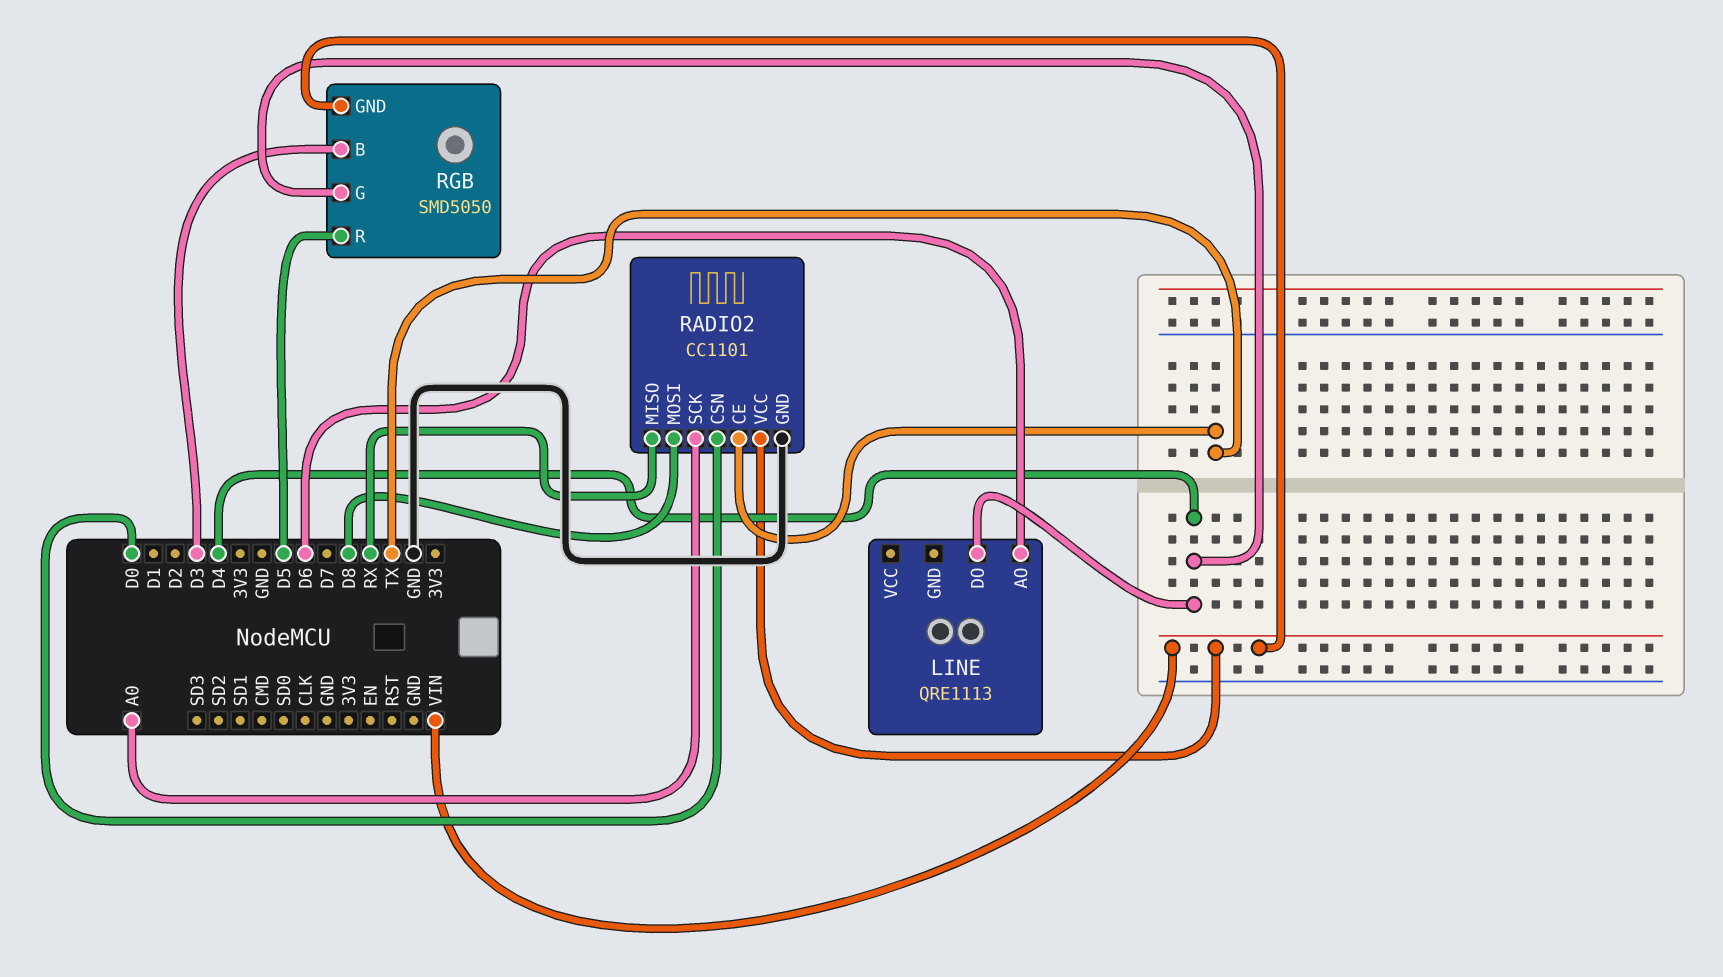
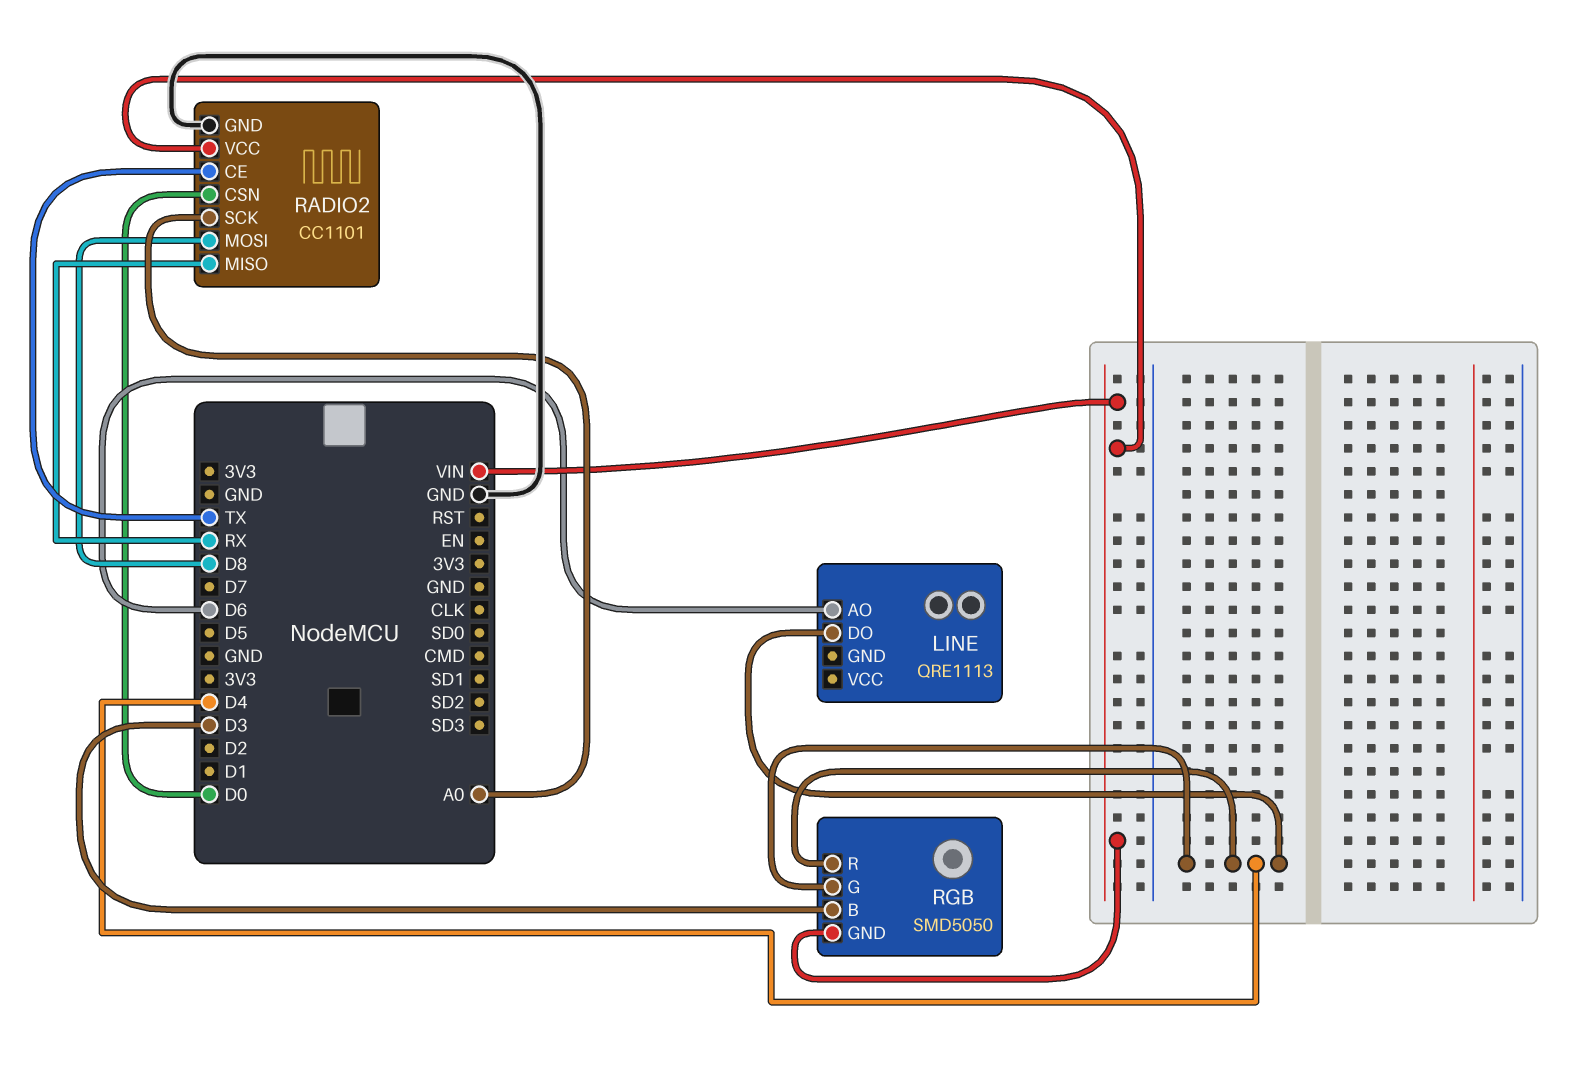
RGB pin R: D5 -> D4

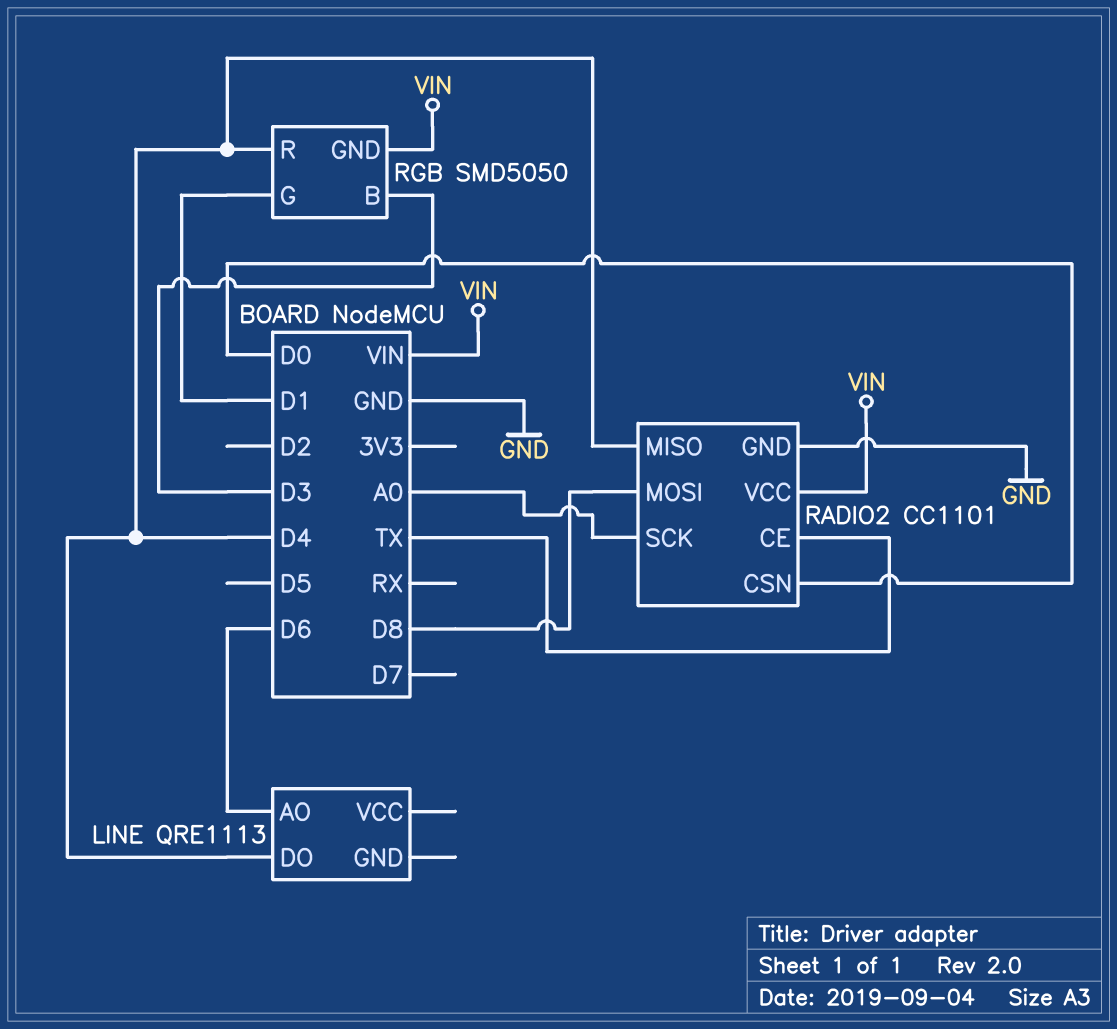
RADIO2 pin MISO: RX -> D4
RGB pin G: D4 -> D1

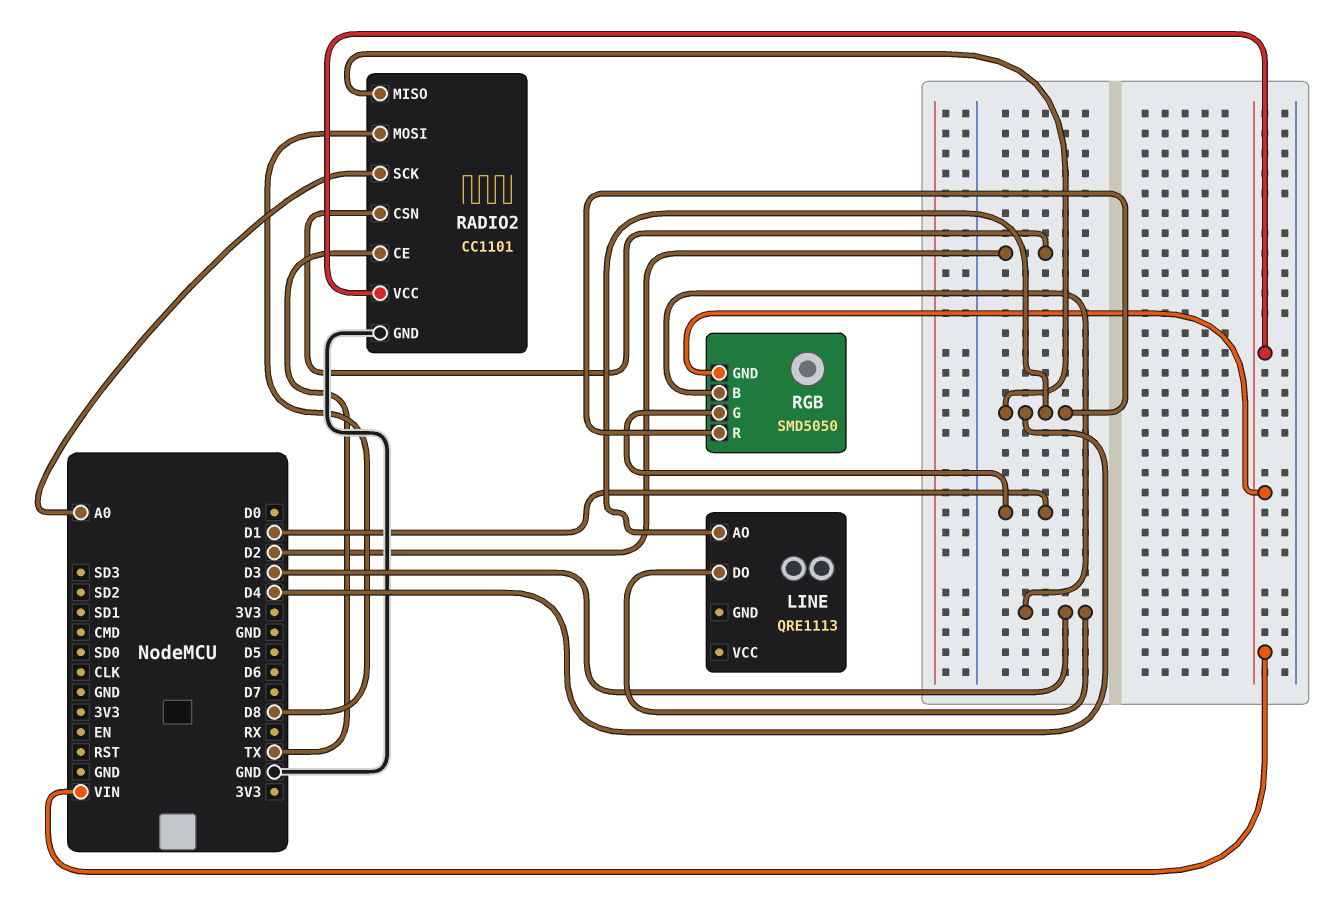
LINE pin AO: D6 -> D4
LINE pin DO: D4 -> D3
RADIO2 pin CSN: D0 -> D2

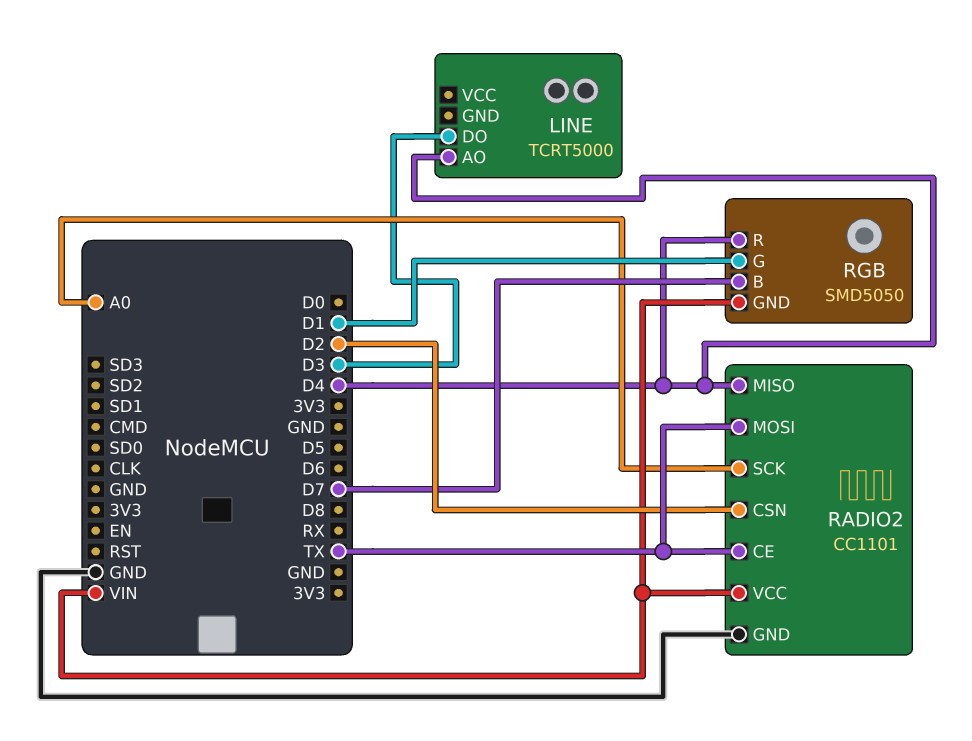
LINE: QRE1113 -> TCRT5000
RADIO2 pin MOSI: D8 -> TX
RGB pin B: D3 -> D7

